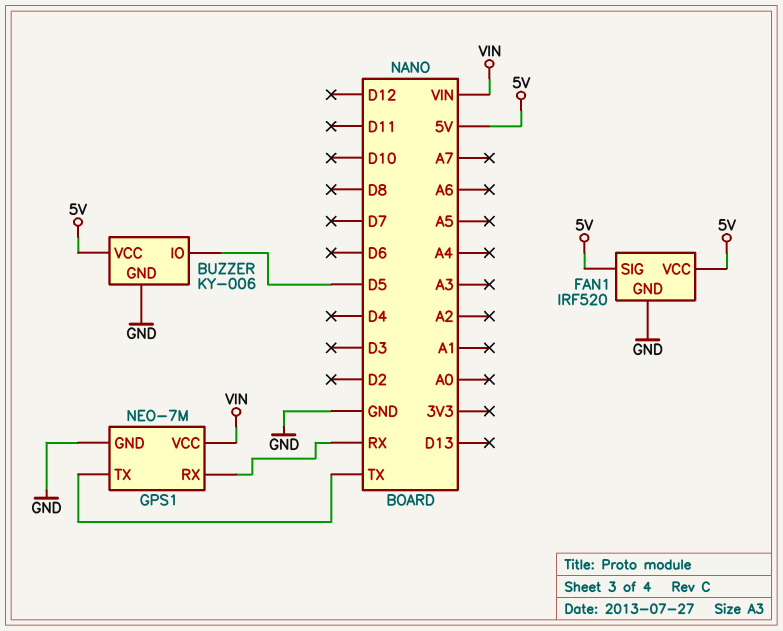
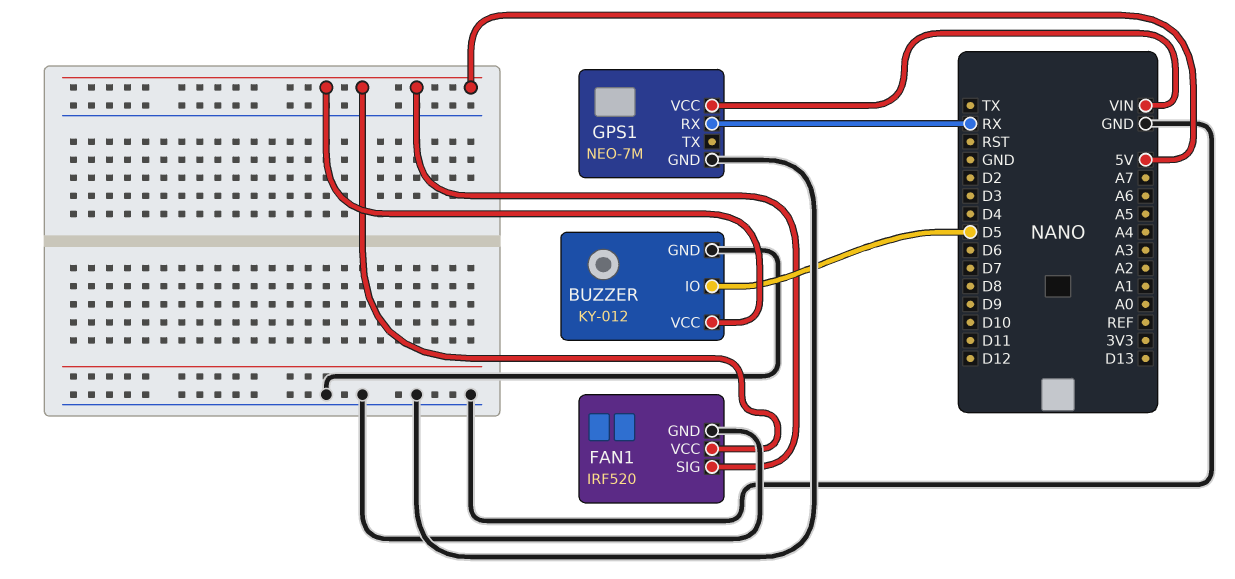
BUZZER: KY-006 -> KY-012
GPS1 pin TX: TX -> none

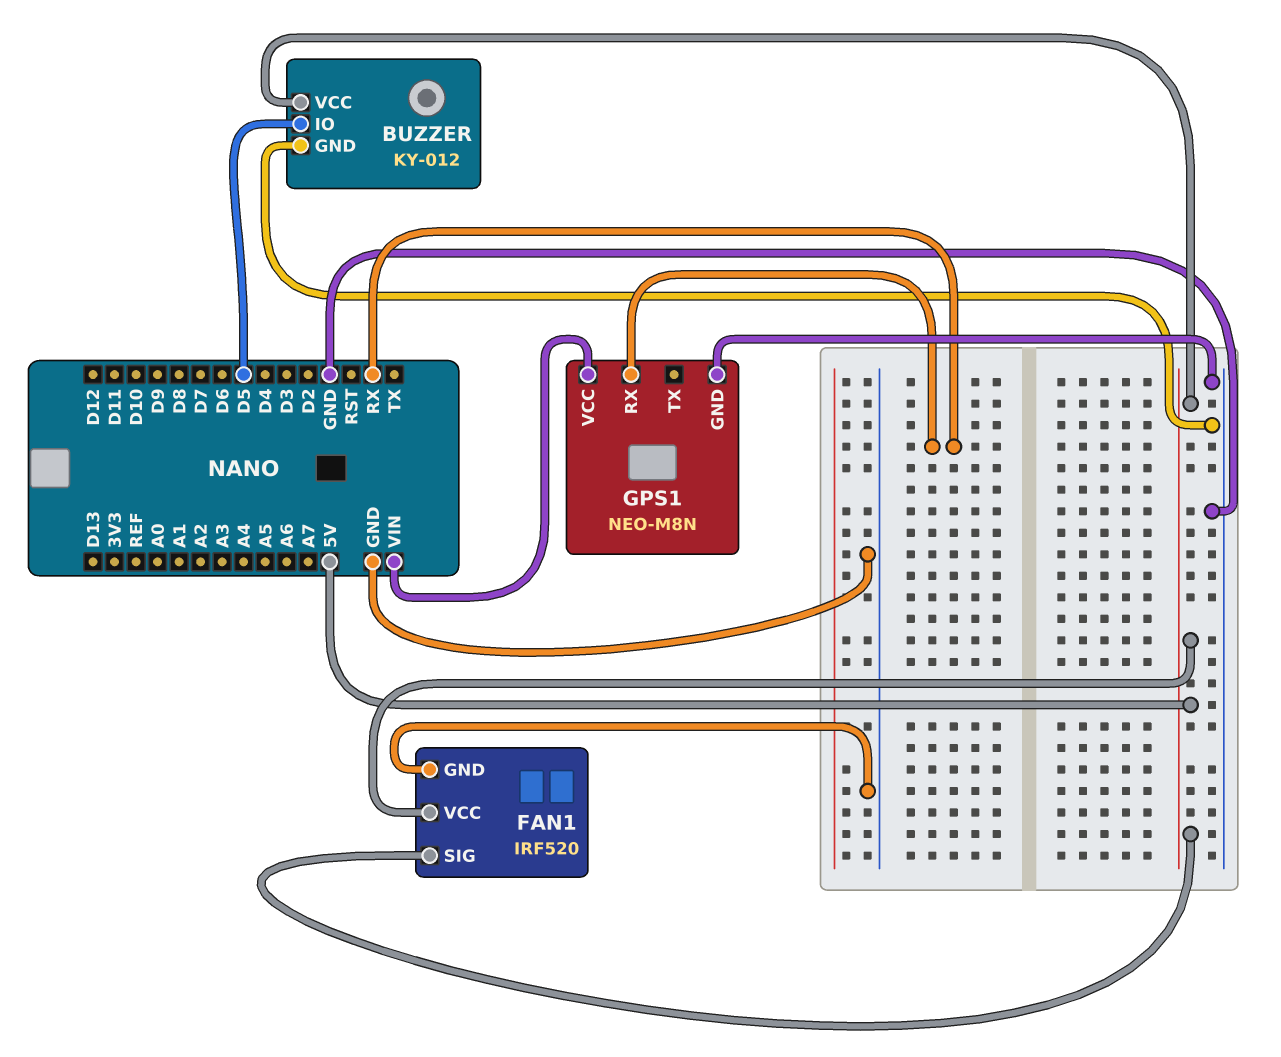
GPS1: NEO-7M -> NEO-M8N

